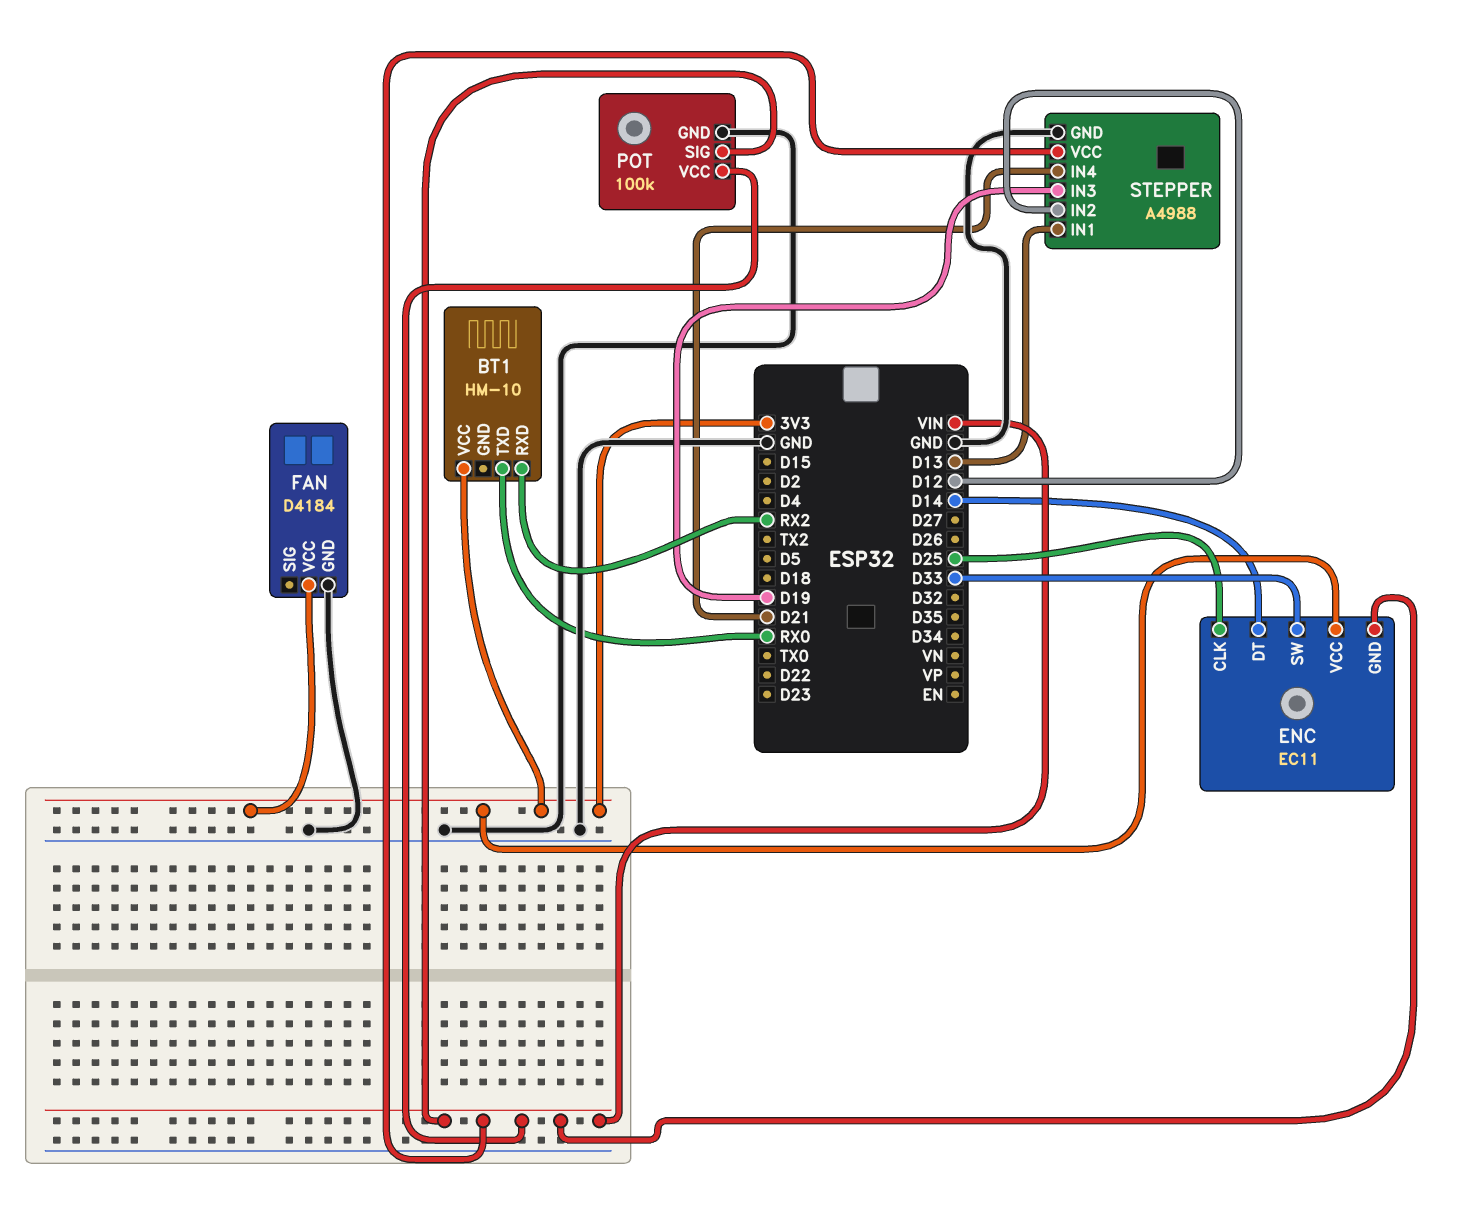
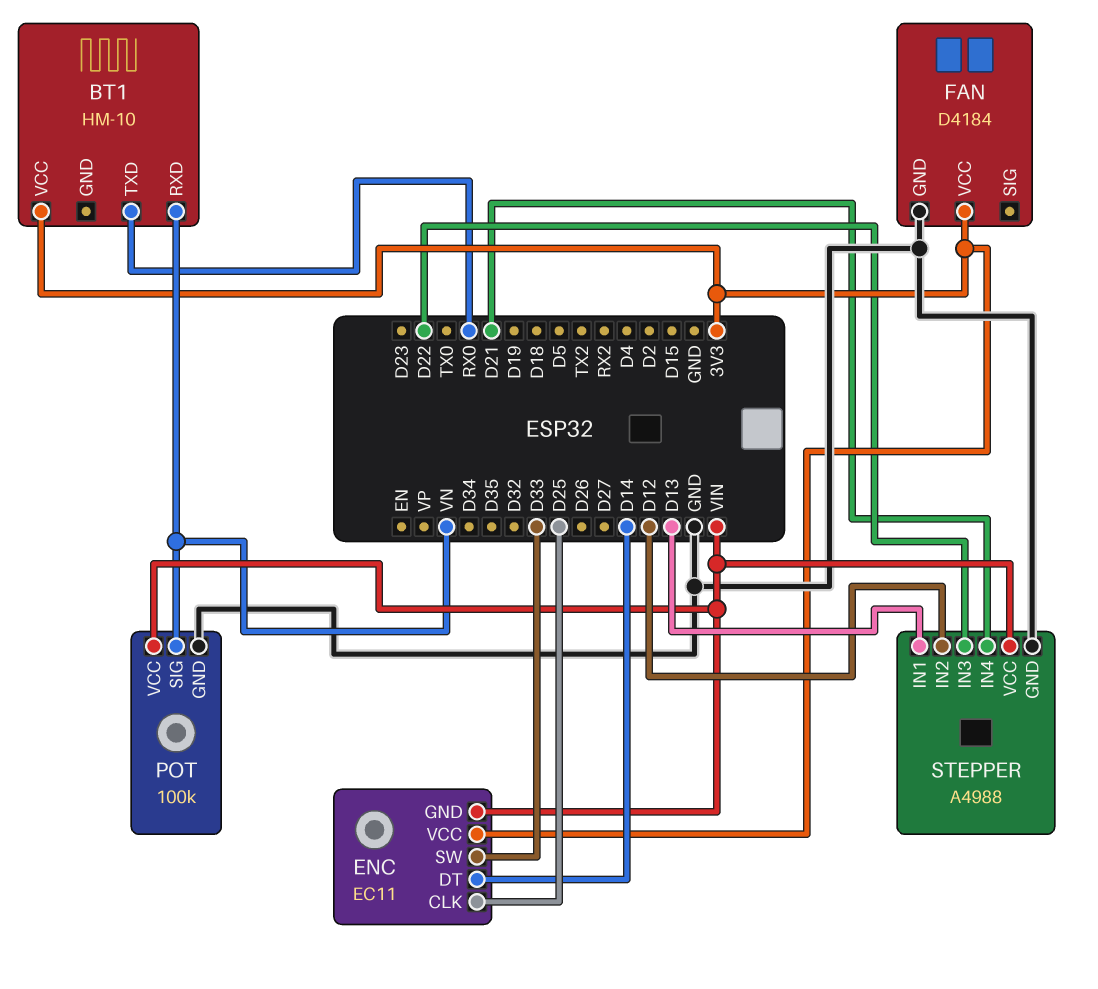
BT1 pin RXD: RX2 -> VN
POT pin SIG: VIN -> VN
STEPPER pin IN3: D19 -> D22

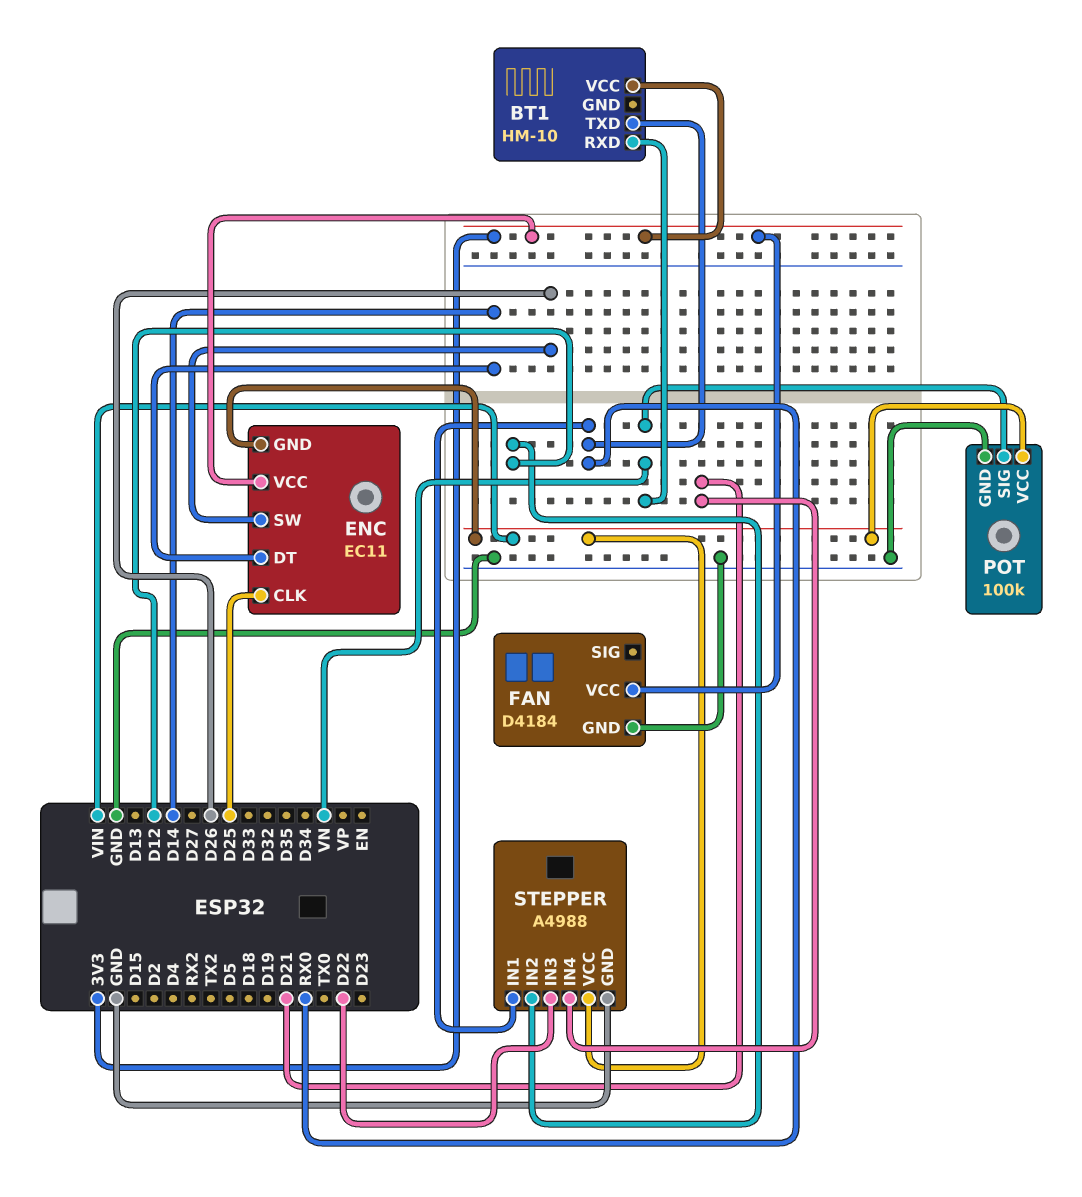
ENC pin SW: D33 -> D26
STEPPER pin IN1: D13 -> RX0

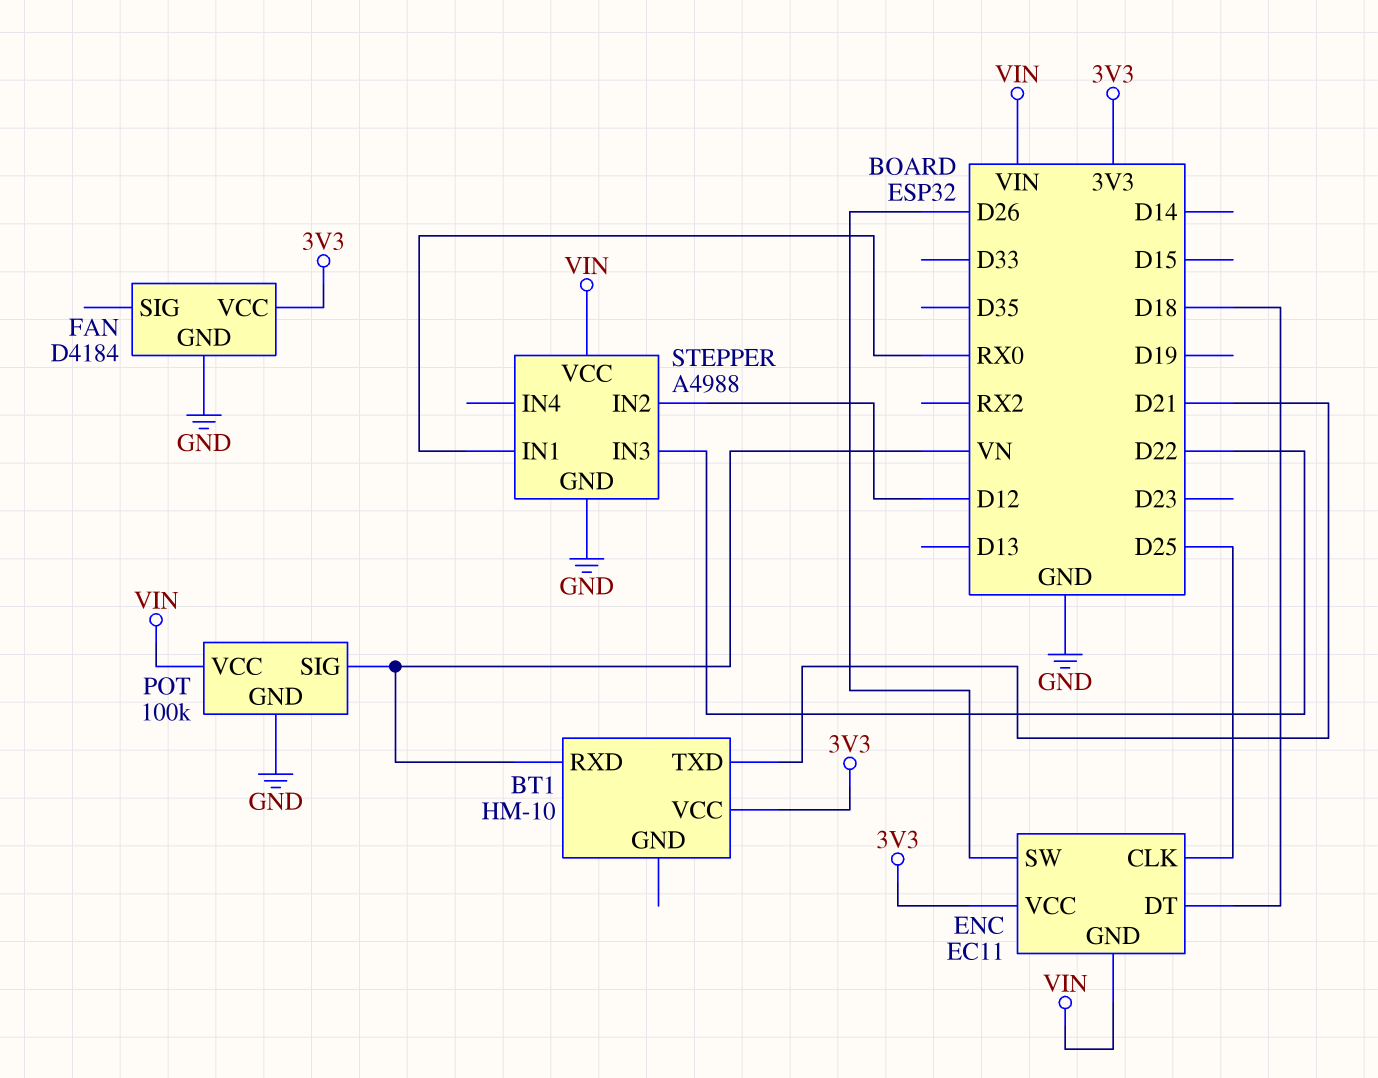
BT1 pin TXD: RX0 -> D21
ENC pin DT: D14 -> D18
STEPPER pin IN4: D21 -> none

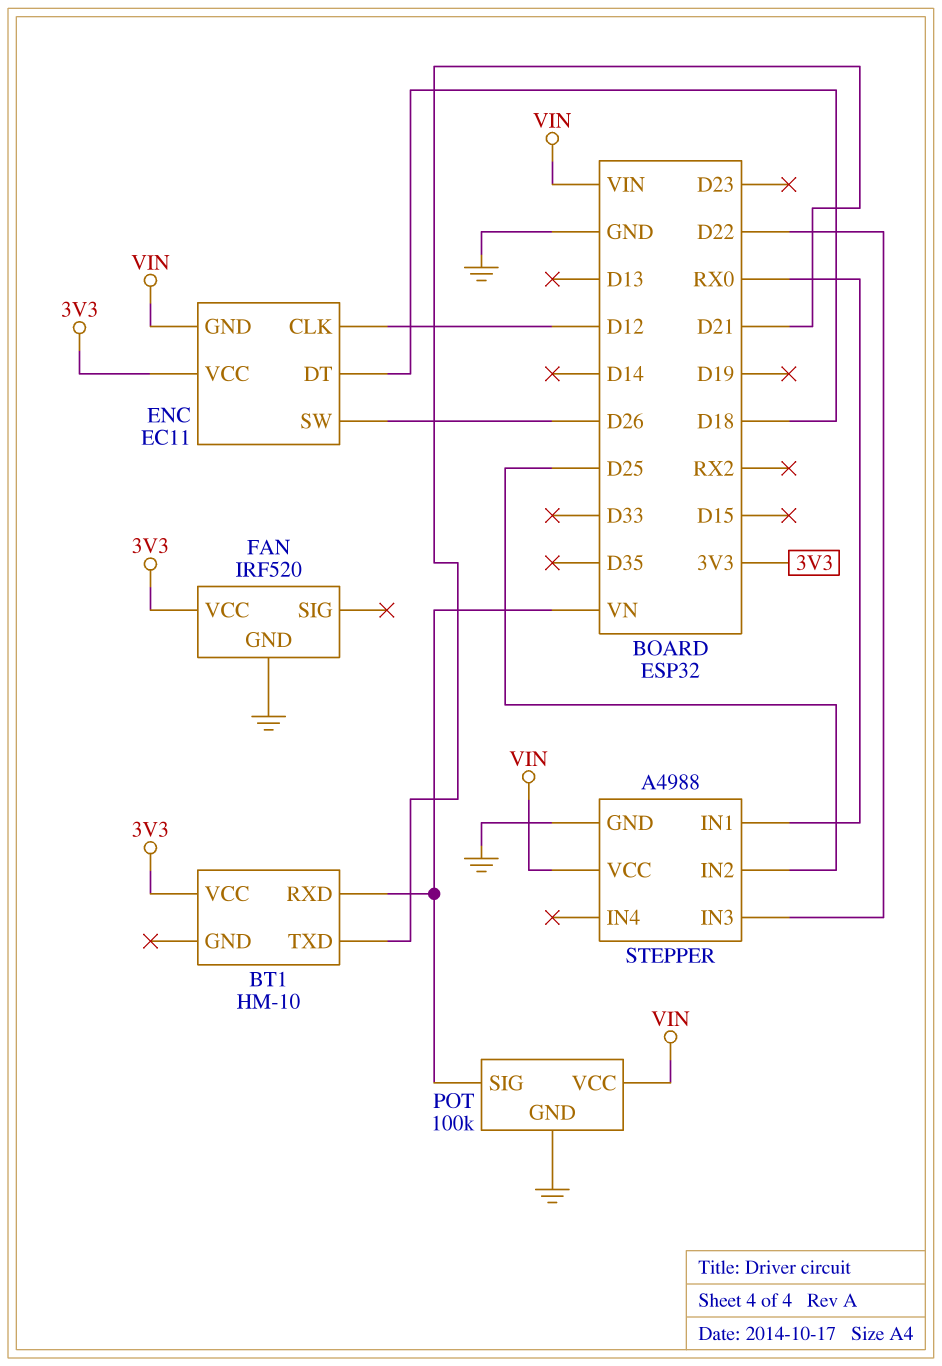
ENC pin CLK: D25 -> D12
FAN: D4184 -> IRF520
STEPPER pin IN2: D12 -> D25

